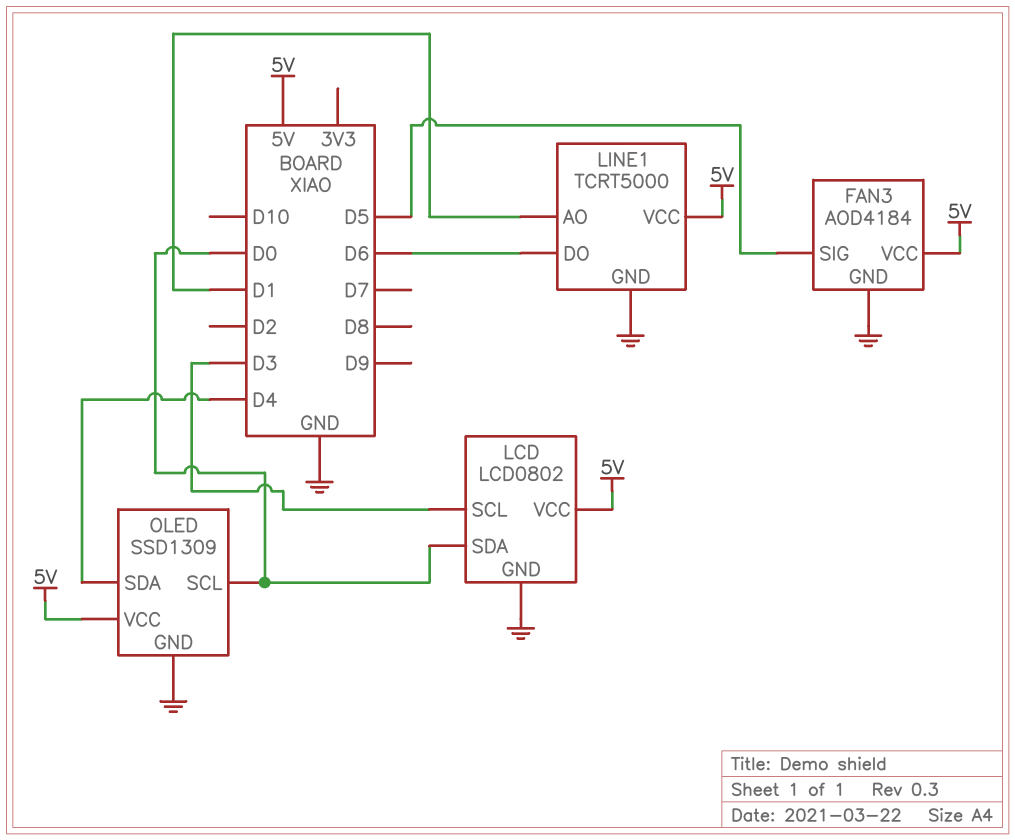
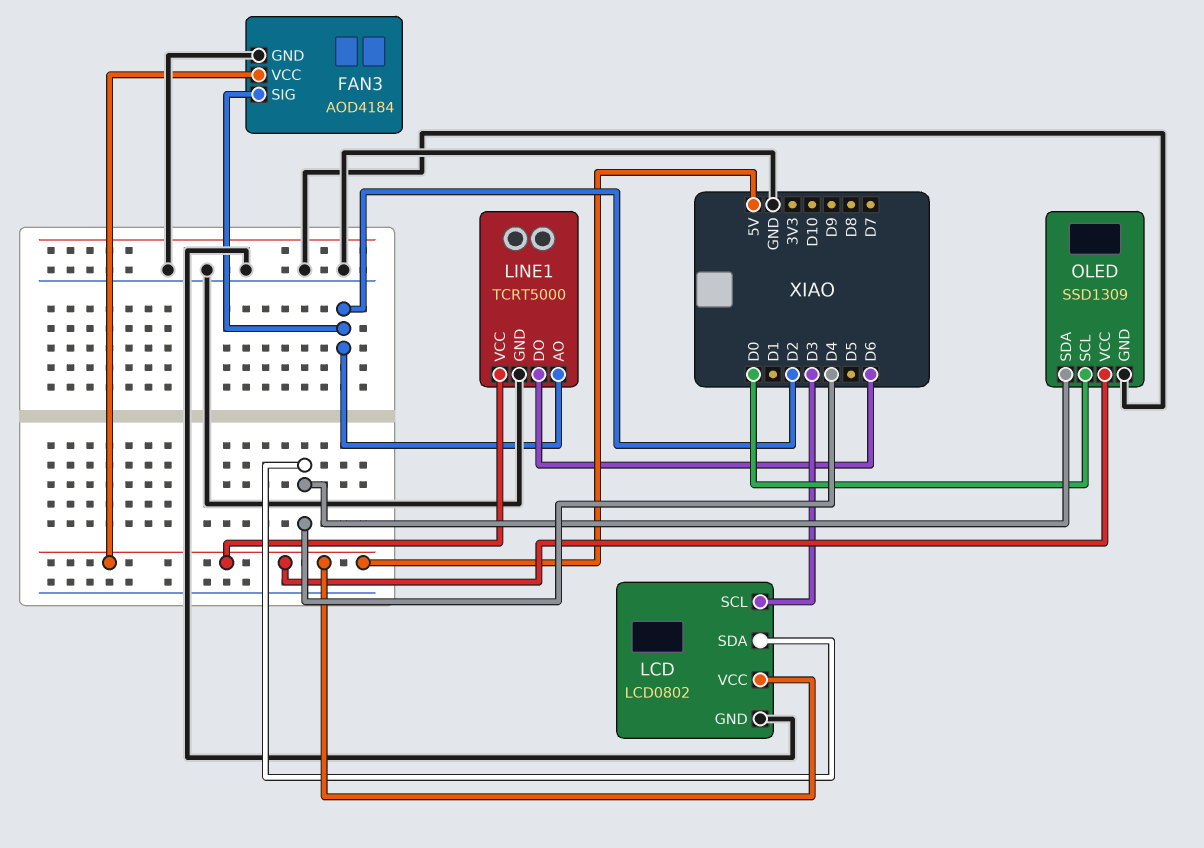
FAN3 pin SIG: D5 -> D2
LCD pin SDA: D0 -> D4
LINE1 pin AO: D1 -> D2

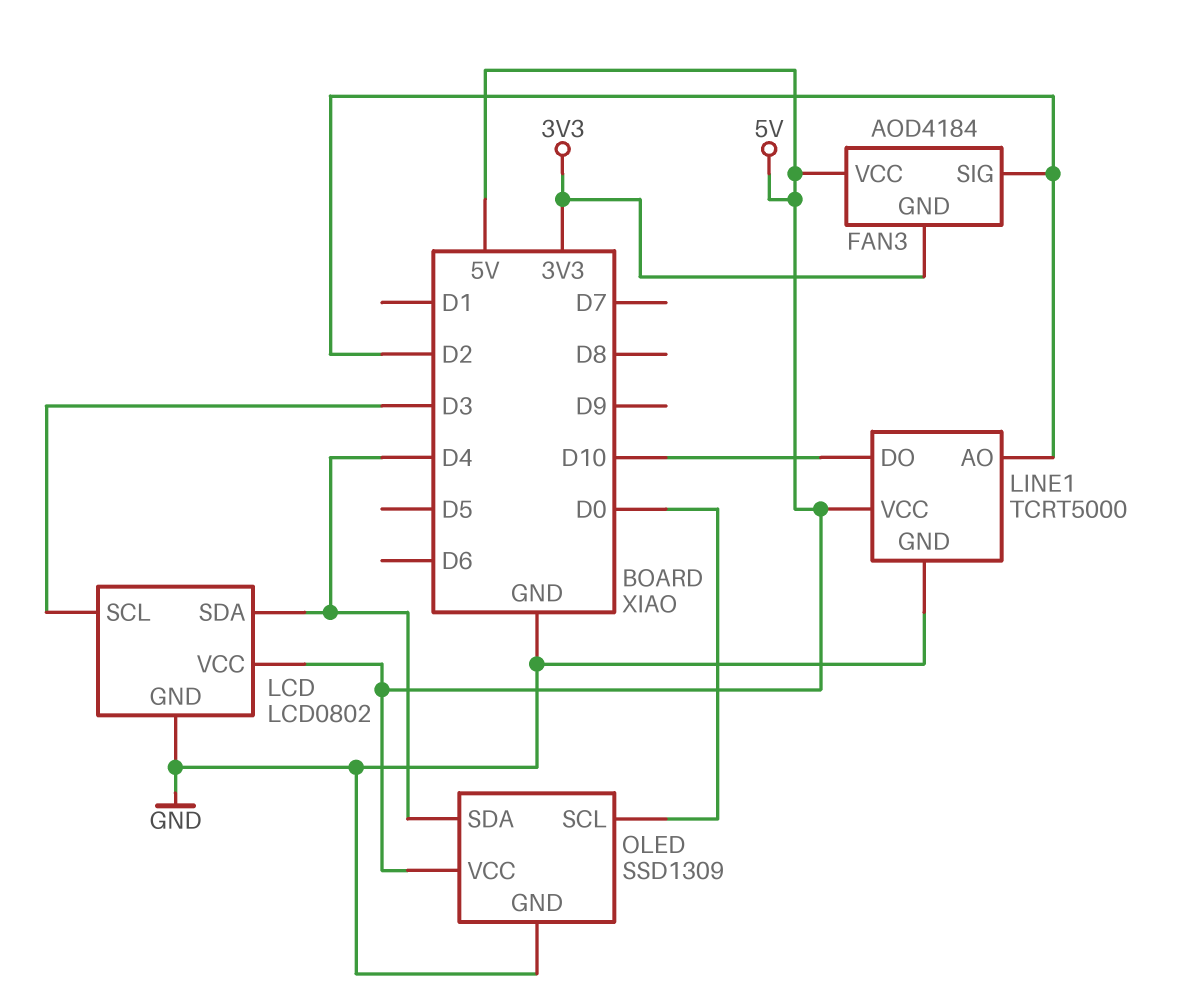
FAN3 pin GND: GND -> 3V3
LINE1 pin DO: D6 -> D10

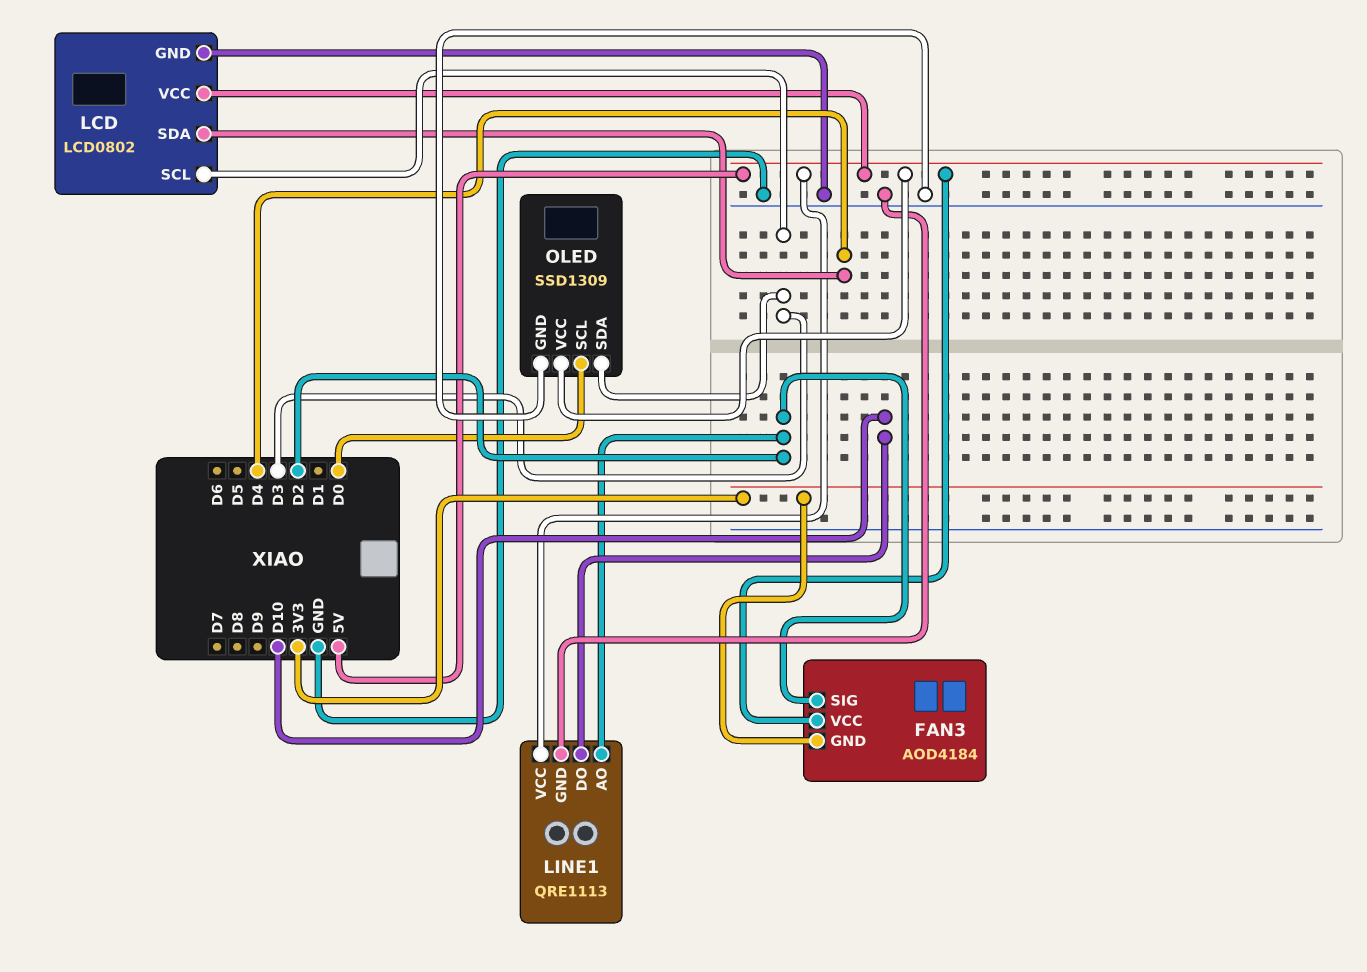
LINE1: TCRT5000 -> QRE1113
OLED pin SDA: D4 -> D3

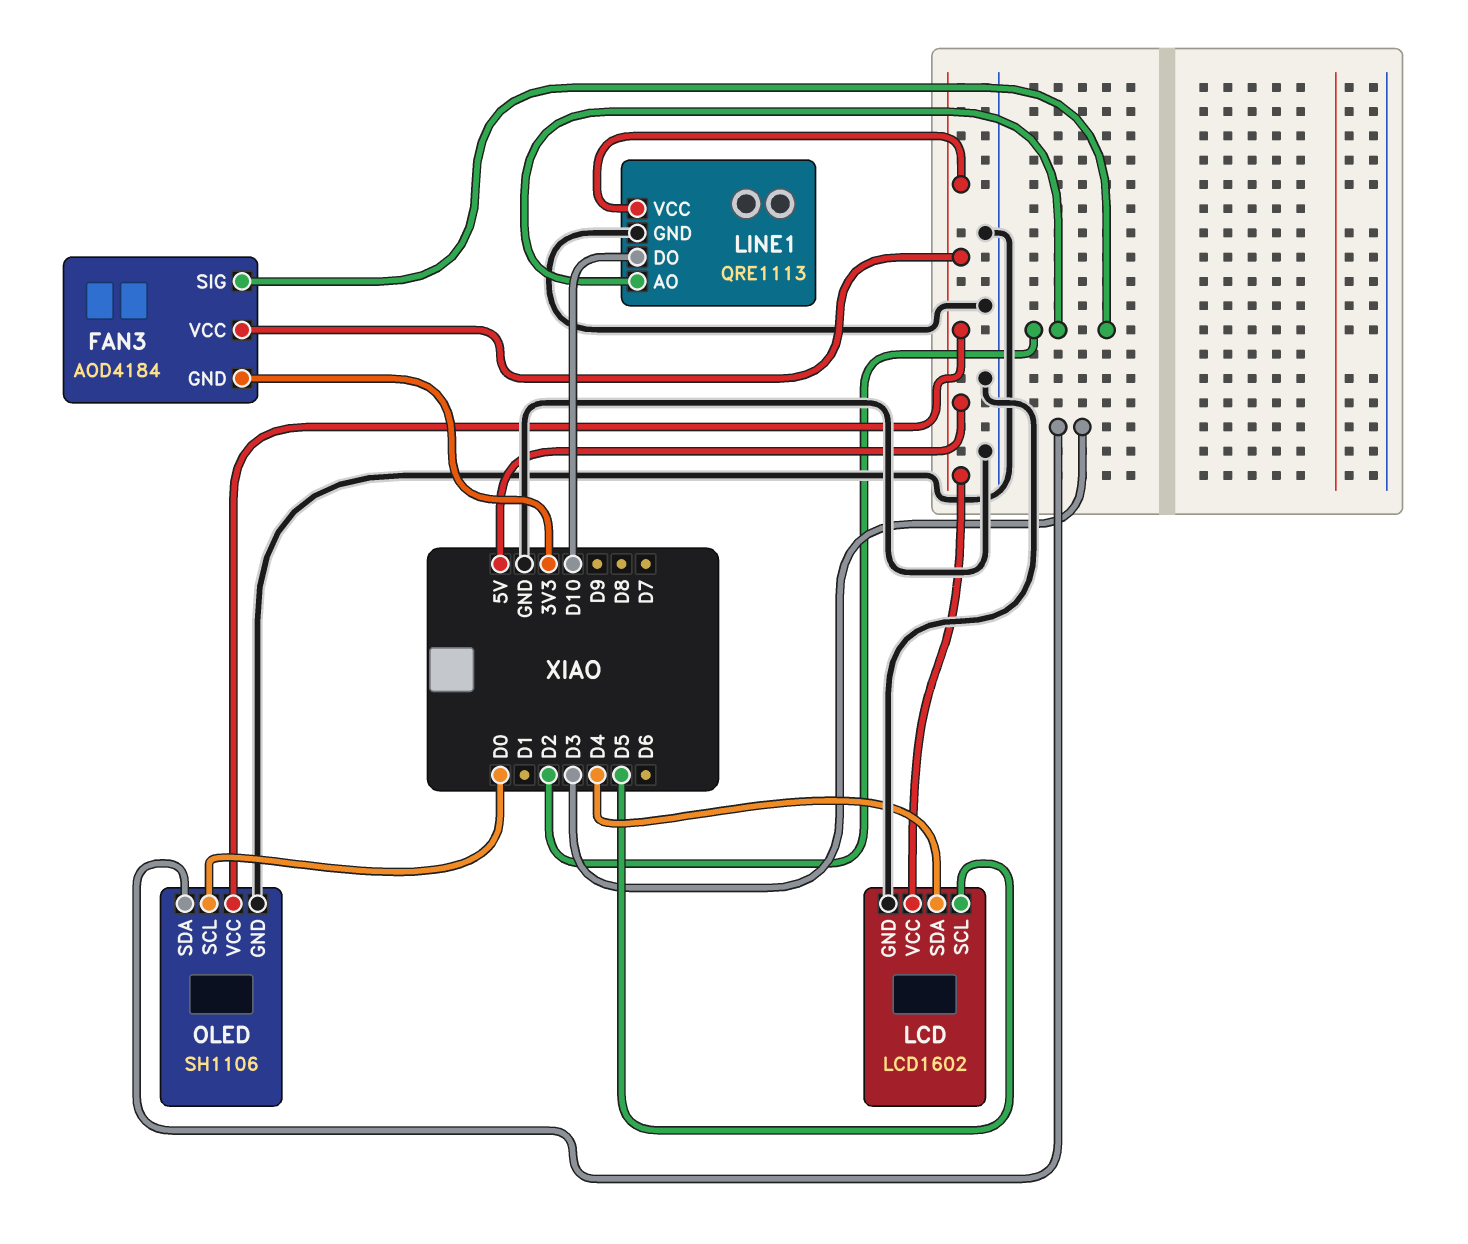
LCD: LCD0802 -> LCD1602
LCD pin SCL: D3 -> D5
OLED: SSD1309 -> SH1106

